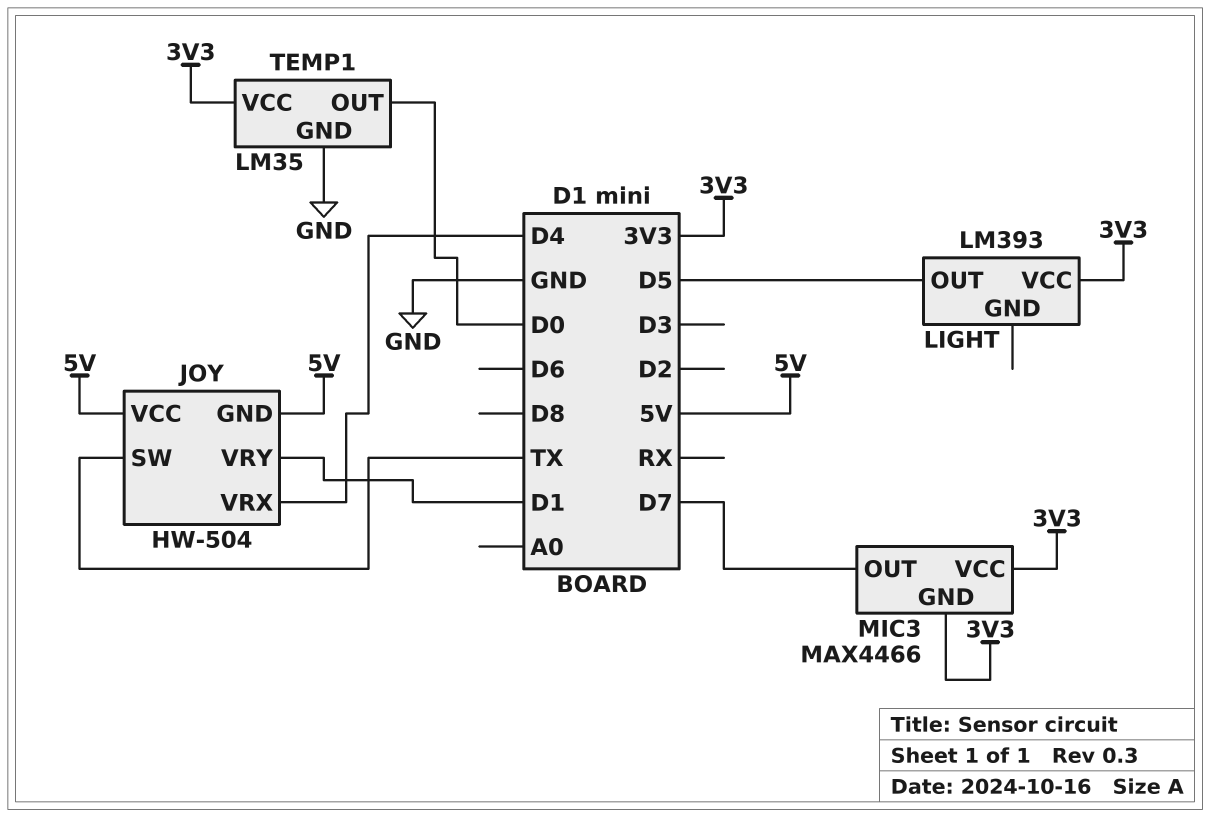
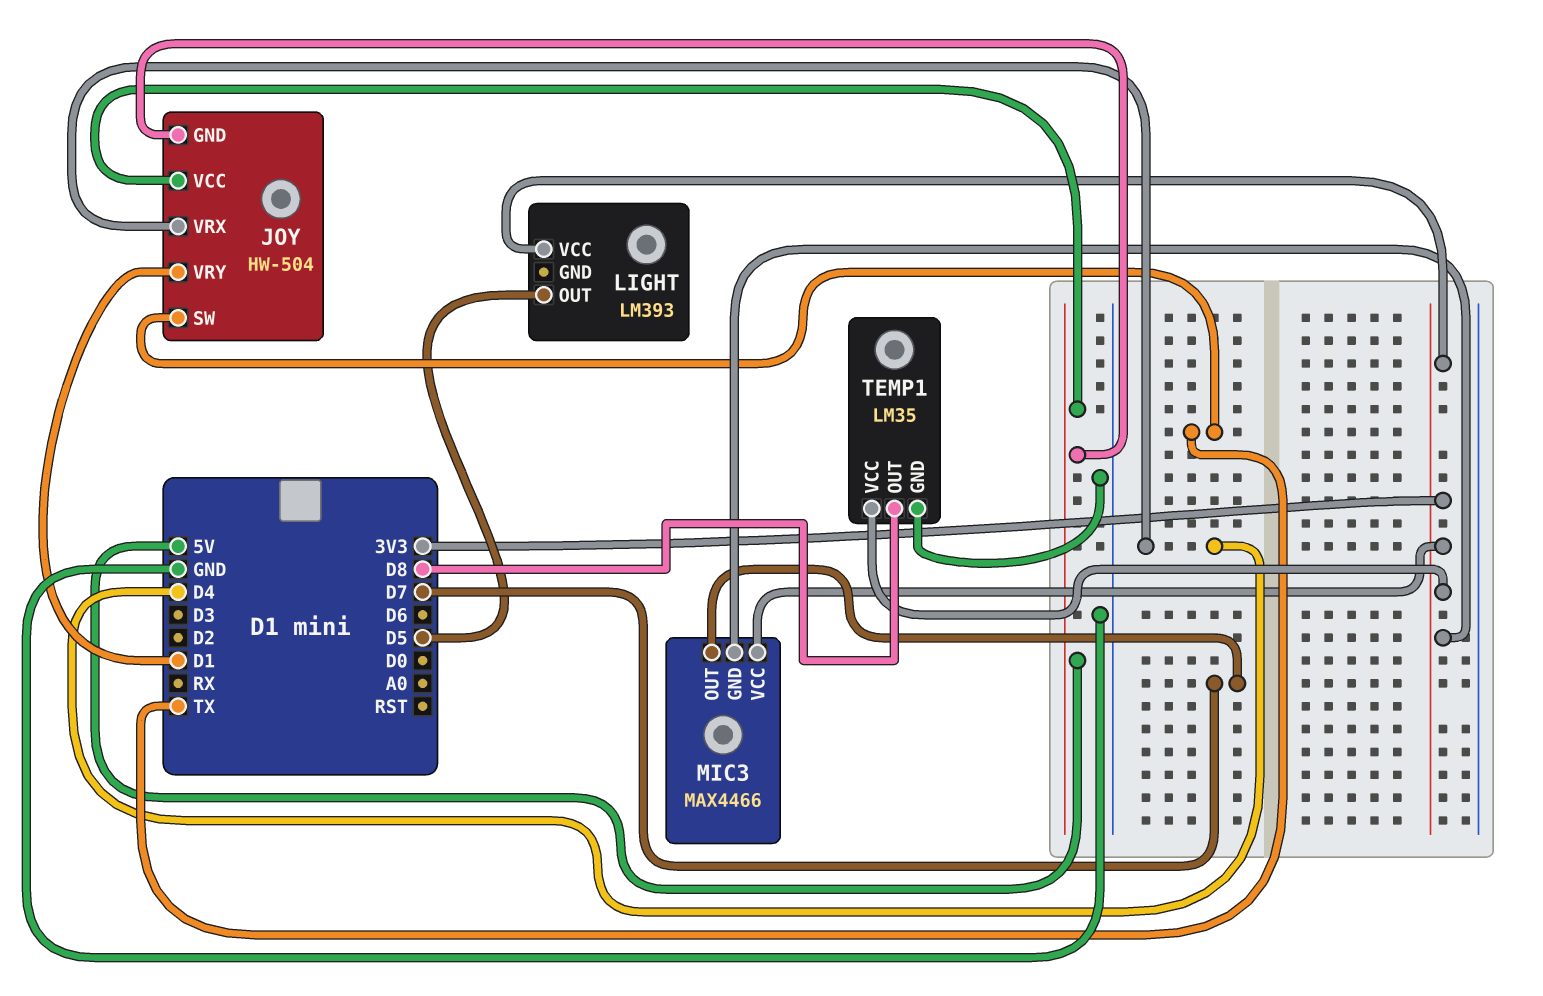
TEMP1 pin OUT: D0 -> D8

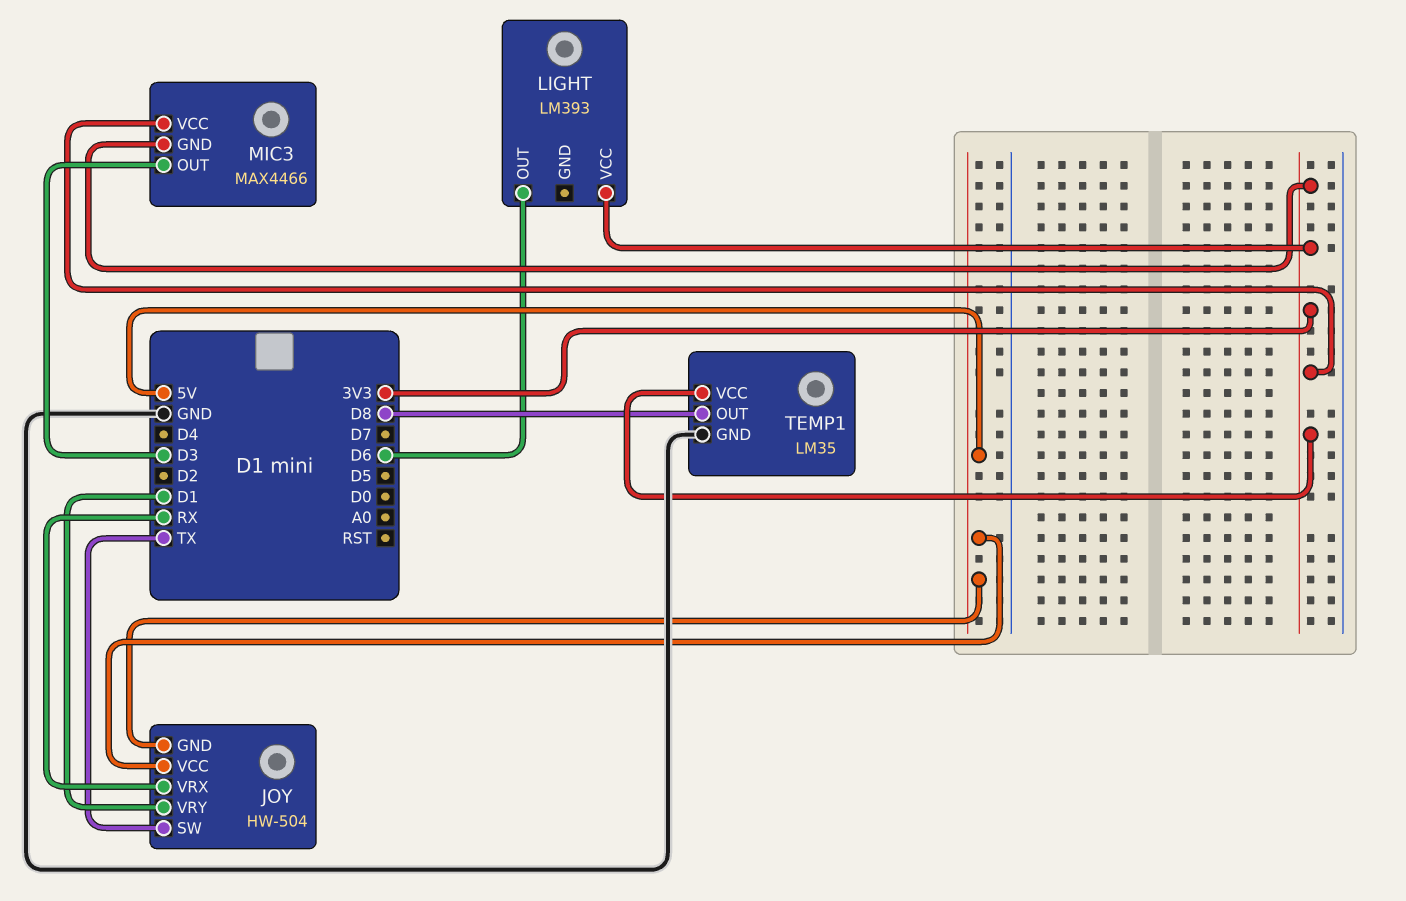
JOY pin VRX: D4 -> RX
LIGHT pin OUT: D5 -> D6
MIC3 pin OUT: D7 -> D3

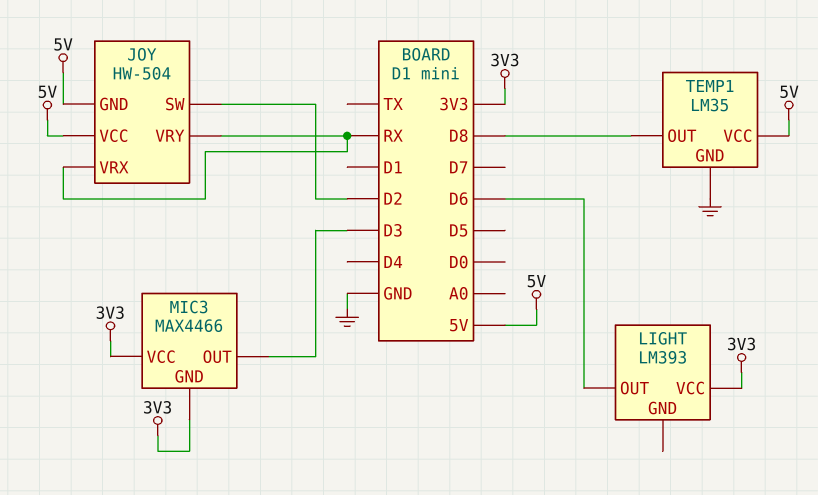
JOY pin SW: TX -> D2
JOY pin VRY: D1 -> RX
TEMP1 pin VCC: 3V3 -> 5V

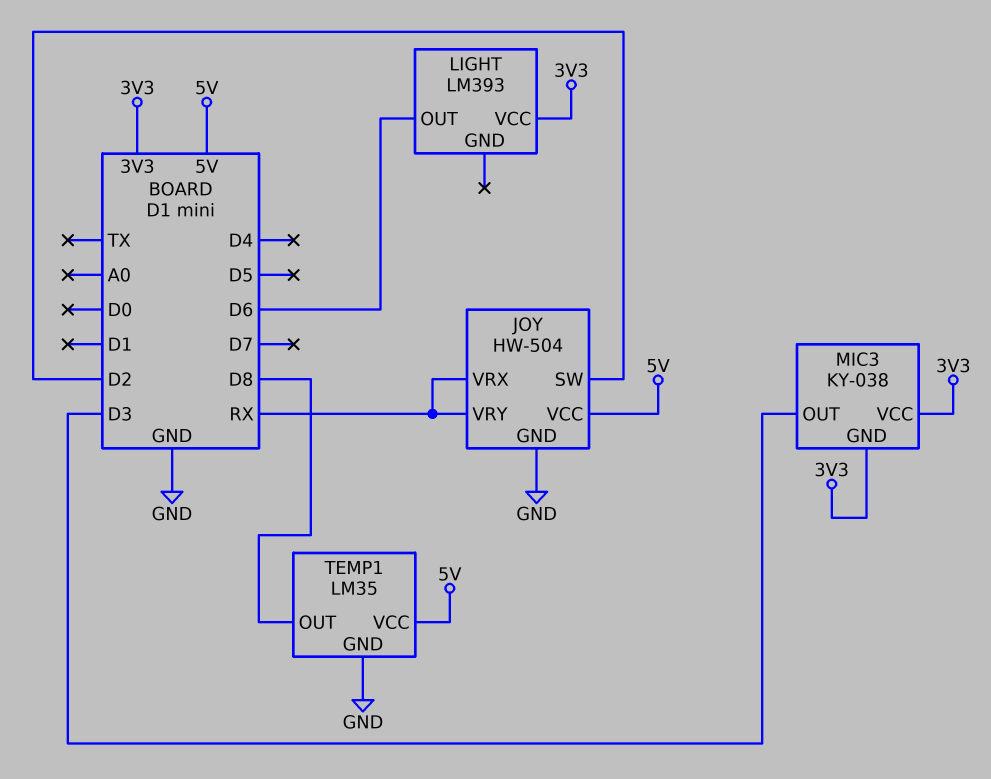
JOY pin GND: 5V -> GND
MIC3: MAX4466 -> KY-038

